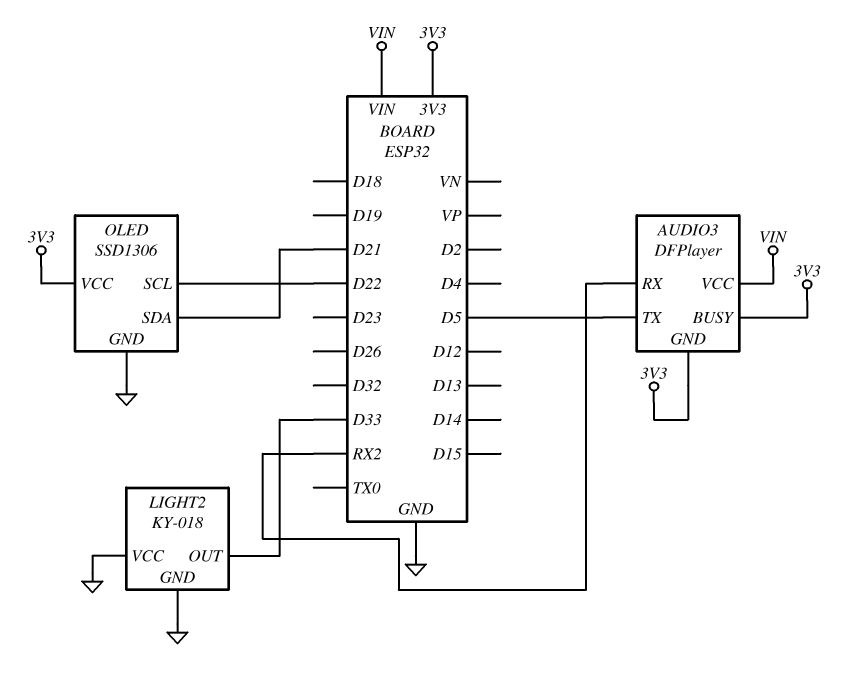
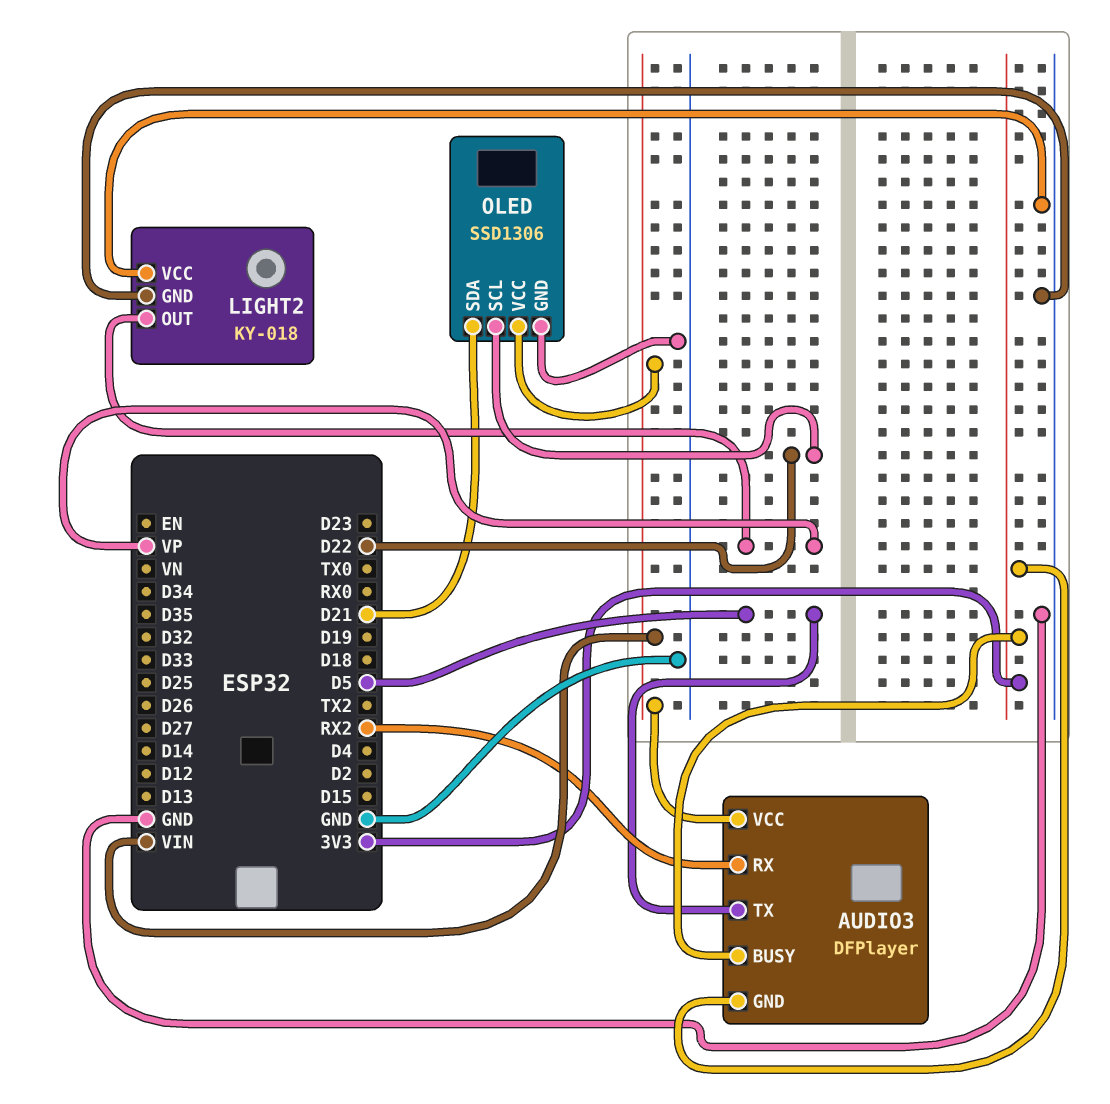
LIGHT2 pin OUT: D33 -> VP
OLED pin VCC: 3V3 -> VIN

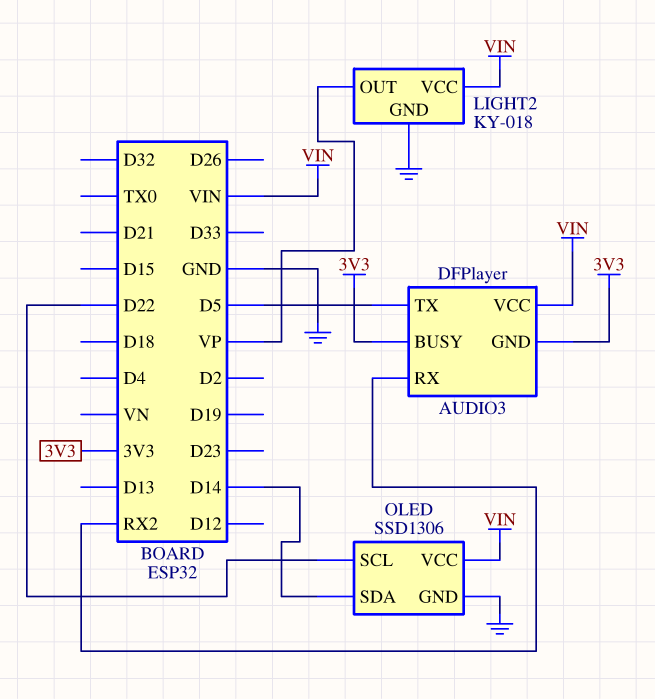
LIGHT2 pin VCC: GND -> VIN
OLED pin SDA: D21 -> D14

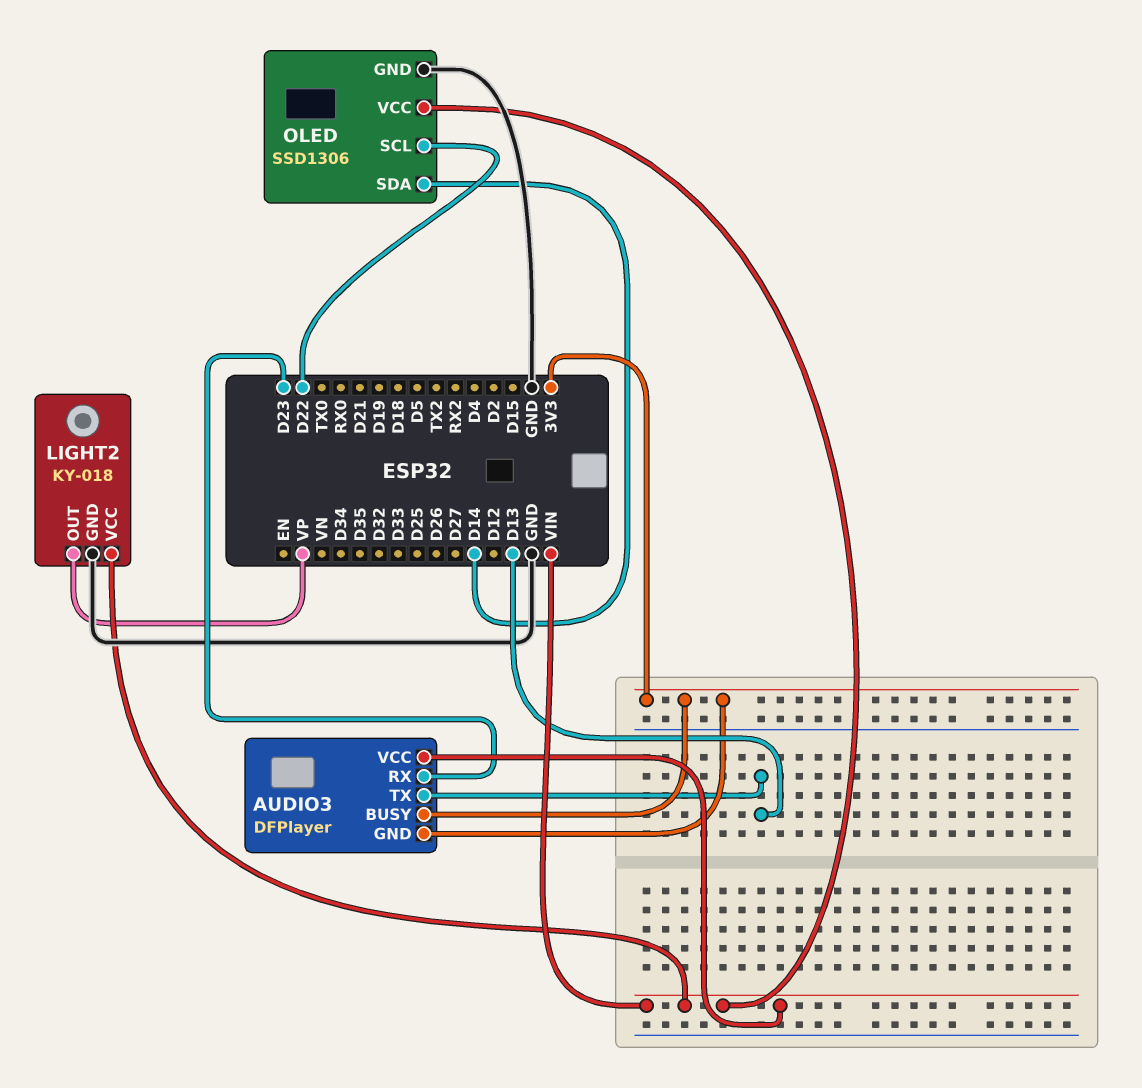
AUDIO3 pin RX: RX2 -> D23
AUDIO3 pin TX: D5 -> D13

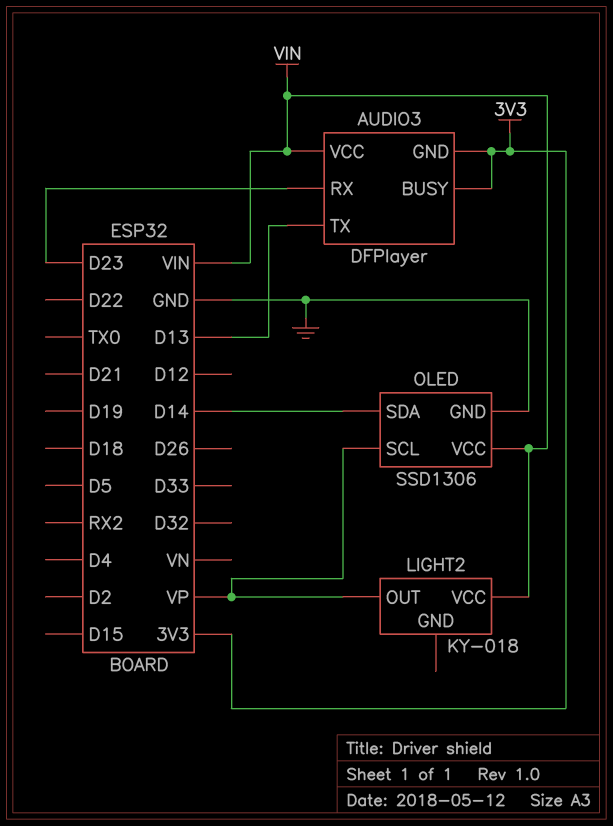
LIGHT2 pin GND: GND -> none
OLED pin SCL: D22 -> VP

